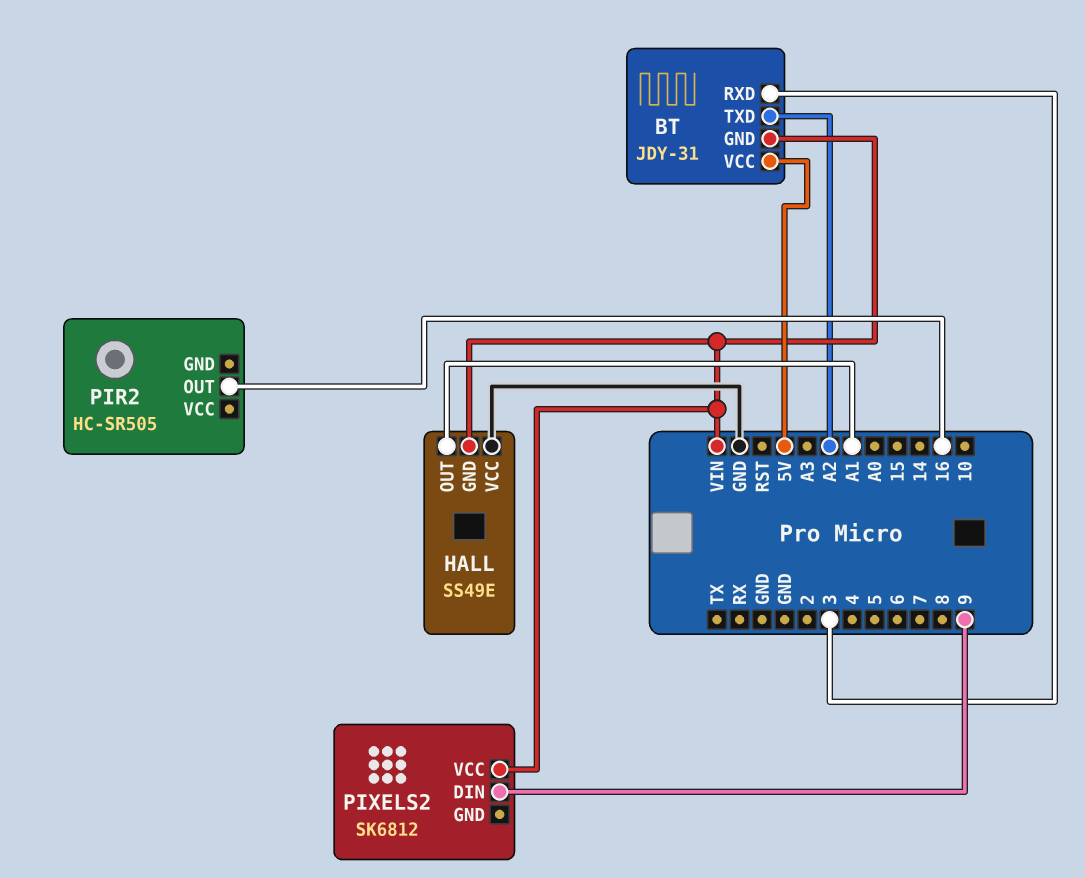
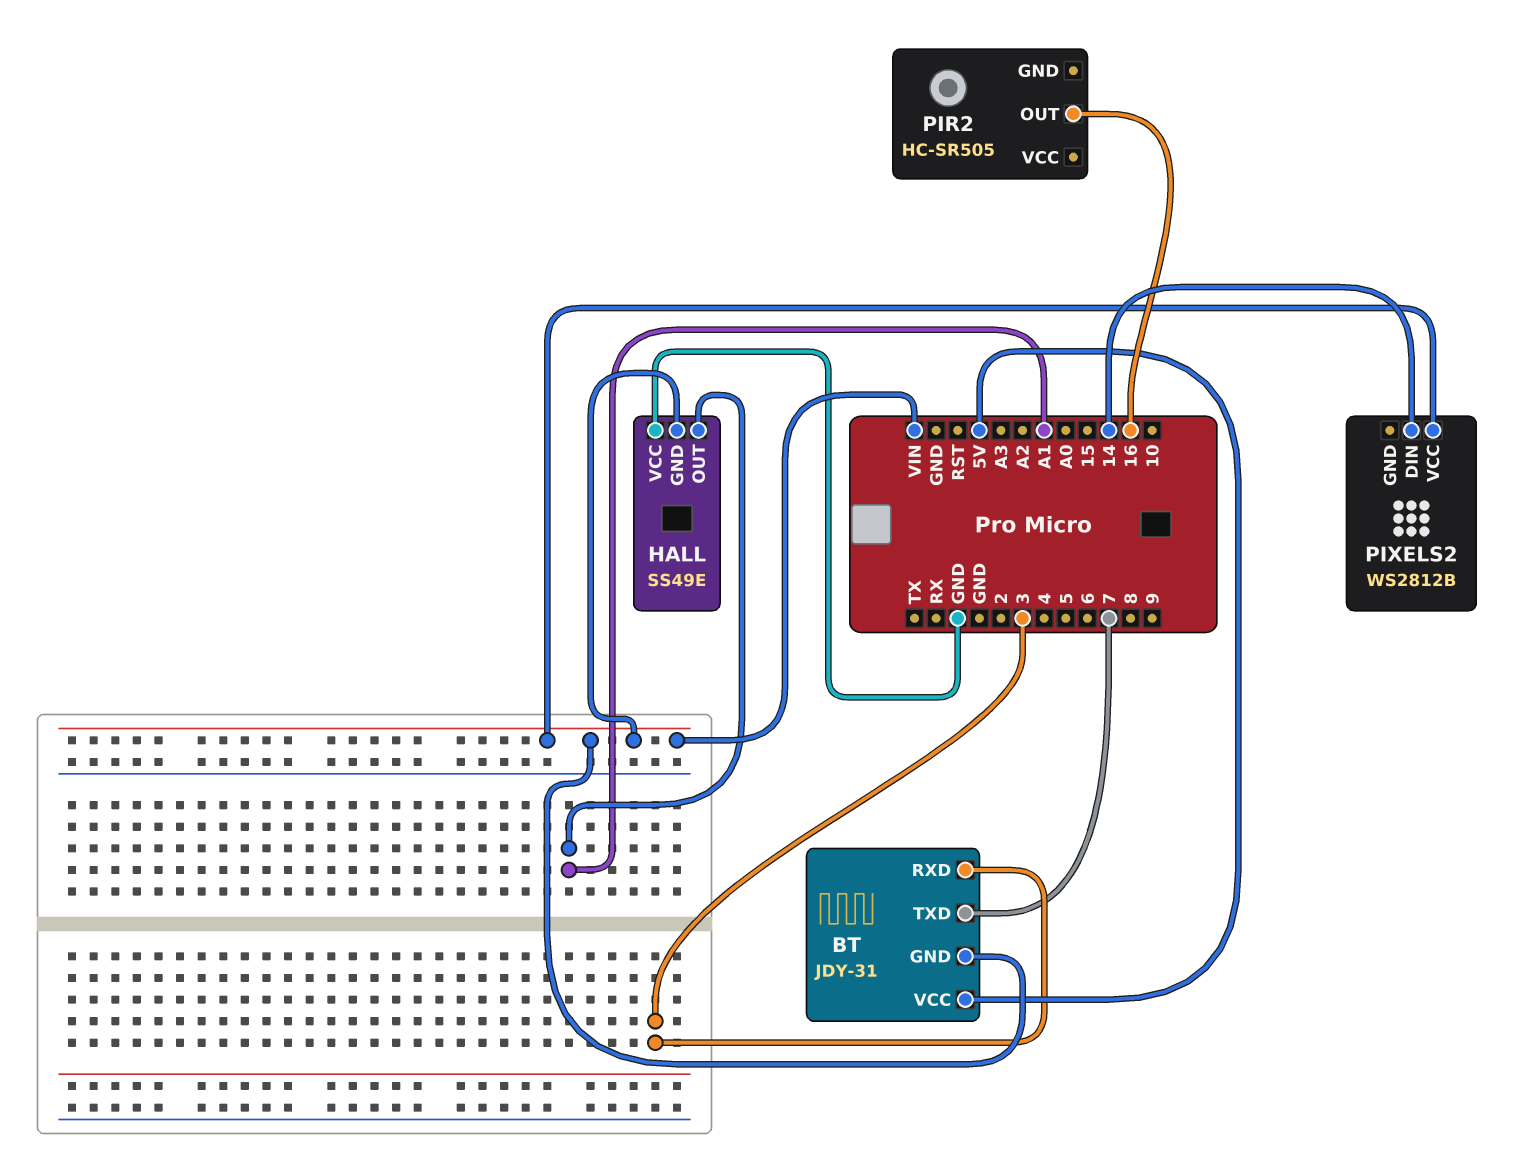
BT pin TXD: A2 -> 7
PIXELS2: SK6812 -> WS2812B
PIXELS2 pin DIN: 9 -> 14

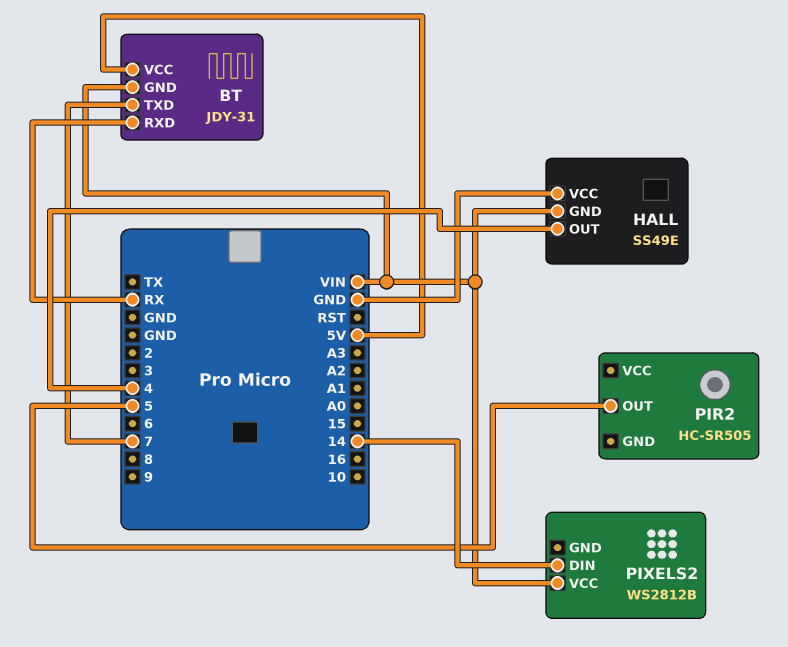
BT pin RXD: 3 -> RX
HALL pin OUT: A1 -> 4
PIR2 pin OUT: 16 -> 5

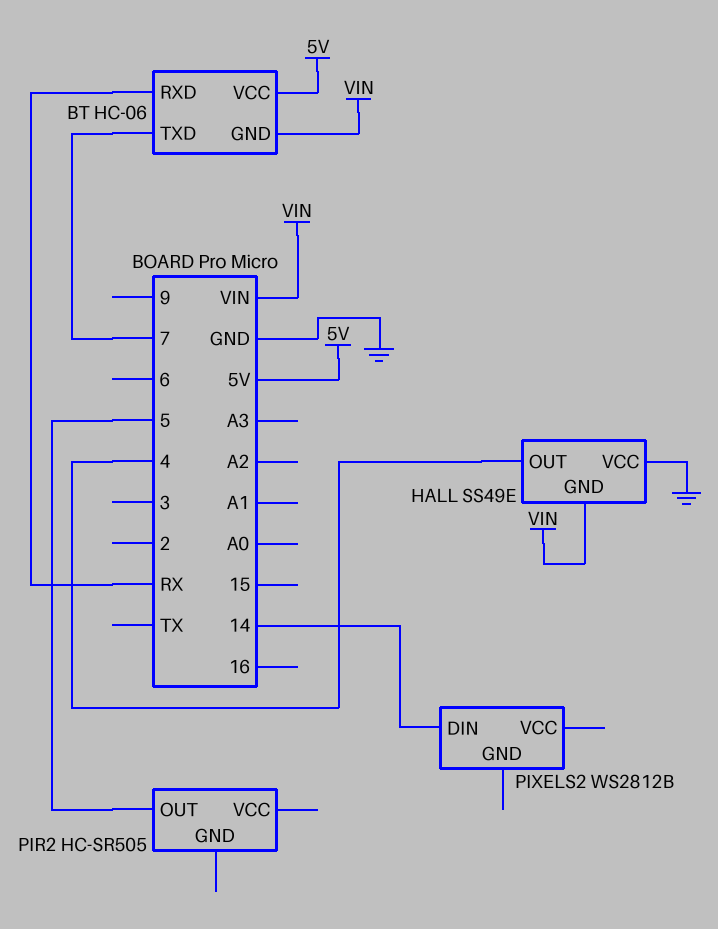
BT: JDY-31 -> HC-06
PIXELS2 pin VCC: VIN -> none

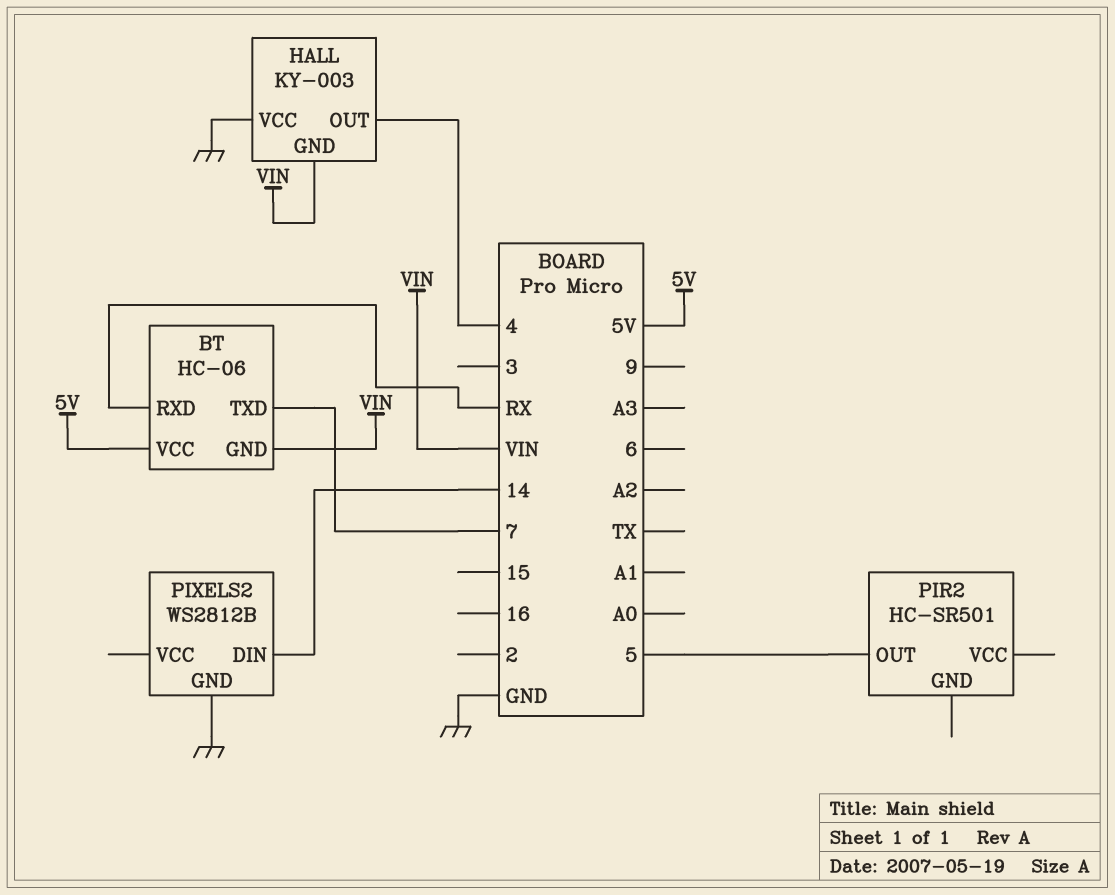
HALL: SS49E -> KY-003
PIR2: HC-SR505 -> HC-SR501
PIXELS2 pin GND: none -> GND

